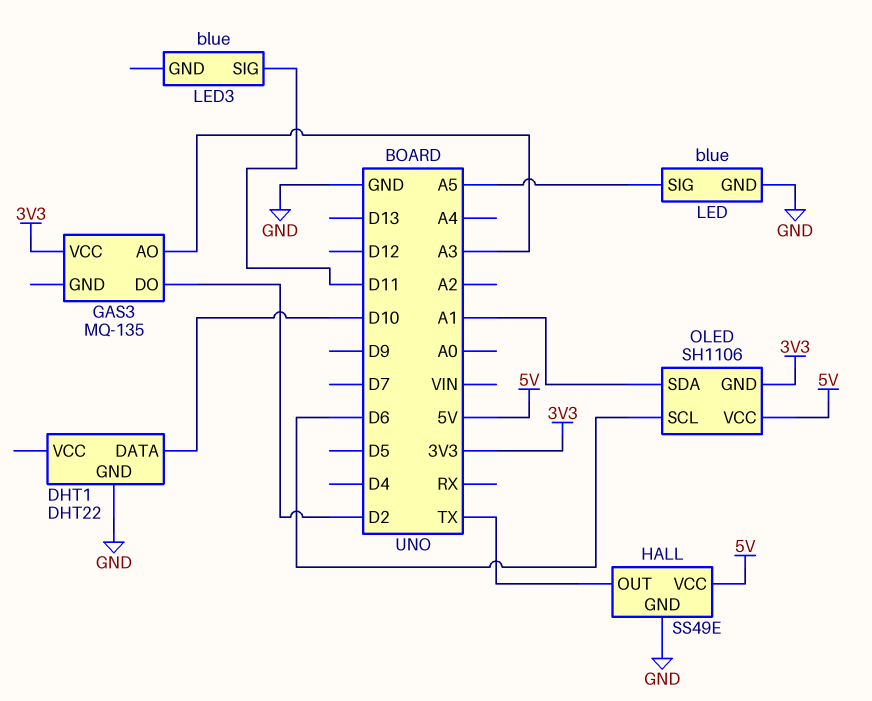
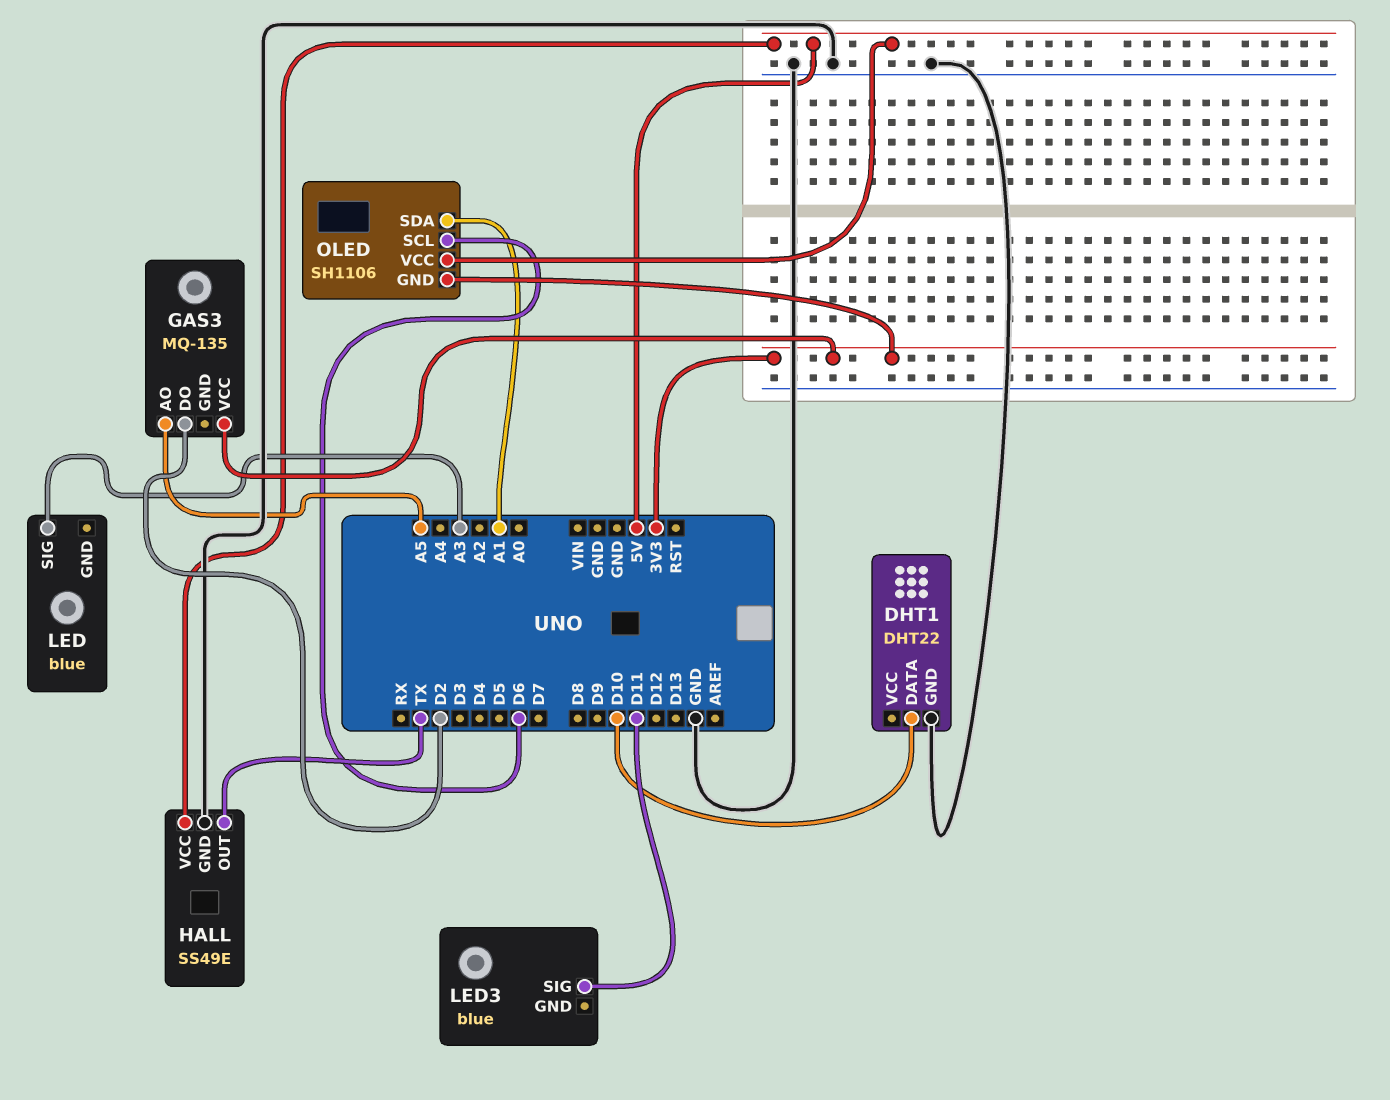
GAS3 pin AO: A3 -> A5
LED pin GND: GND -> none
LED pin SIG: A5 -> A3

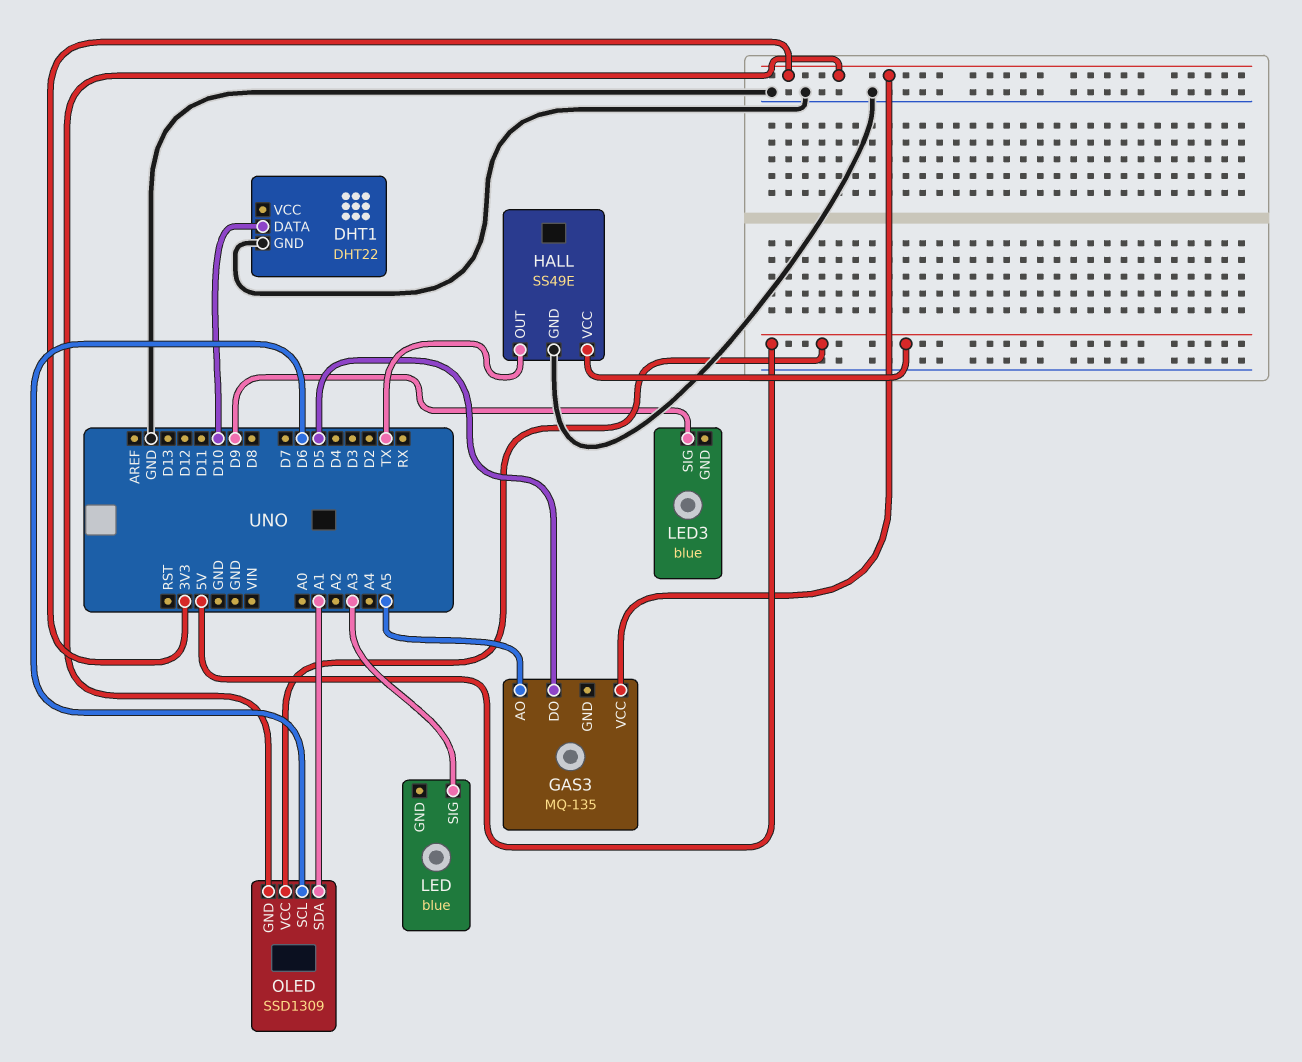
GAS3 pin DO: D2 -> D5
LED3 pin SIG: D11 -> D9
OLED: SH1106 -> SSD1309

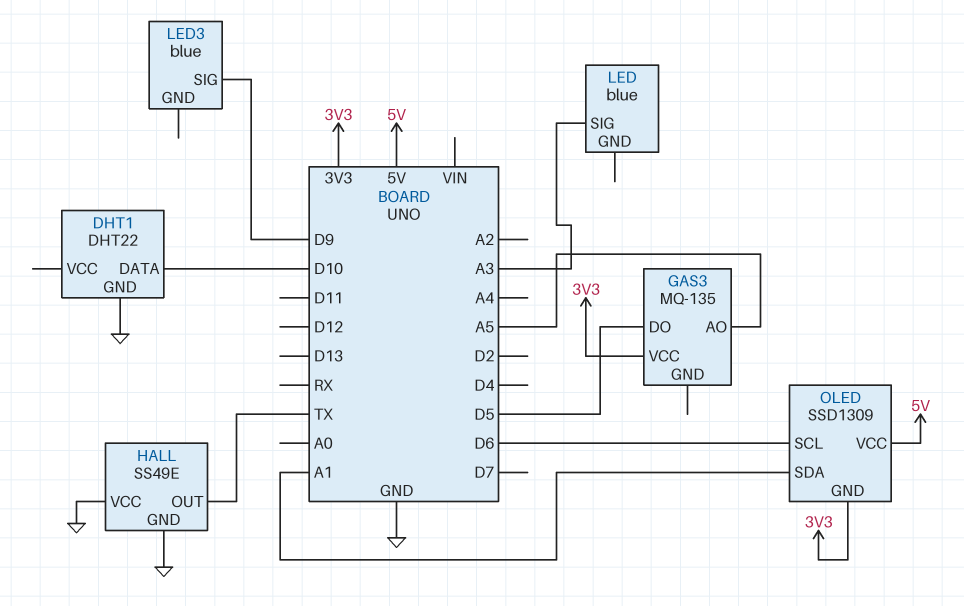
HALL pin VCC: 5V -> GND

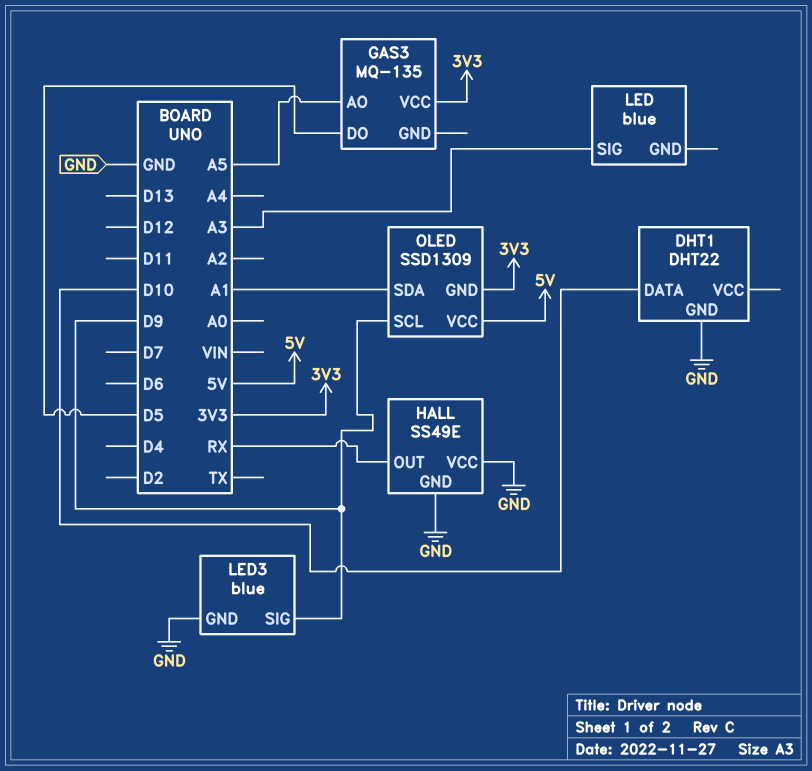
HALL pin OUT: TX -> RX
LED3 pin GND: none -> GND
OLED pin SCL: D6 -> D9

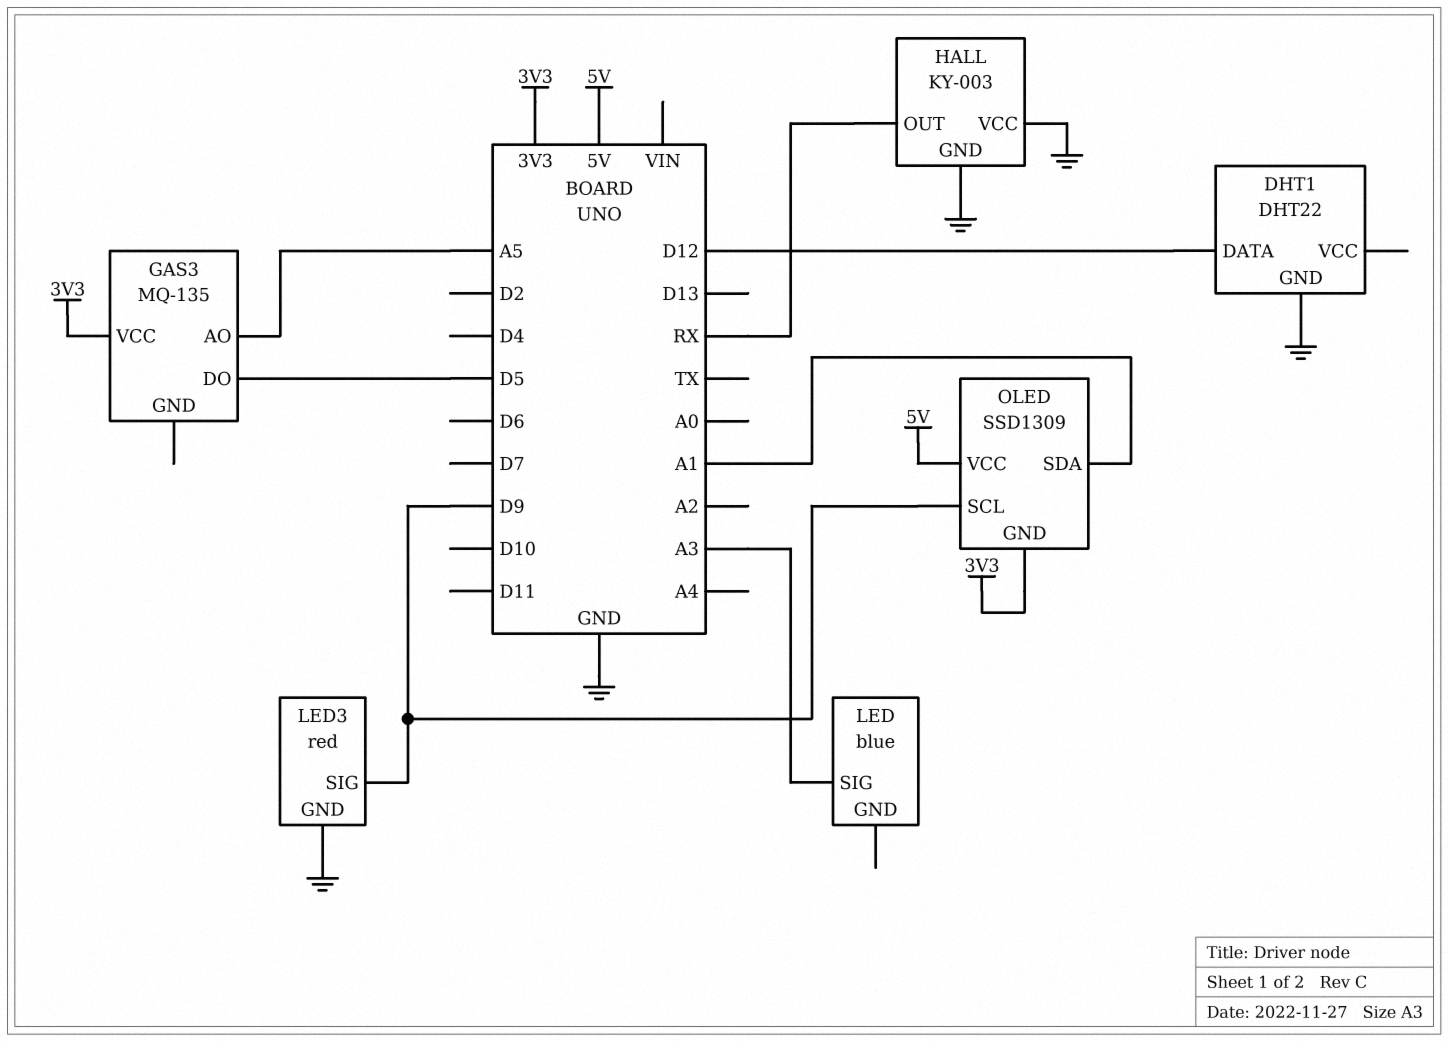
DHT1 pin DATA: D10 -> D12
HALL: SS49E -> KY-003
LED3: blue -> red

